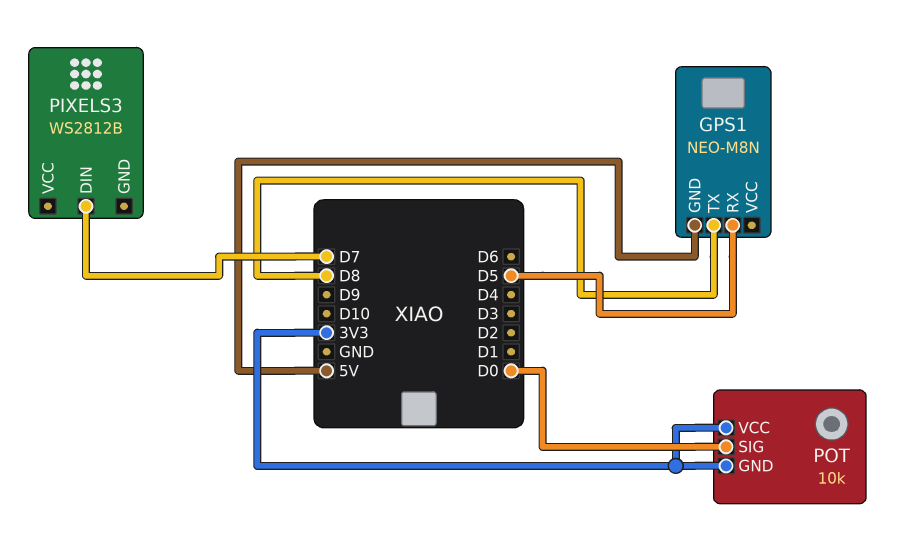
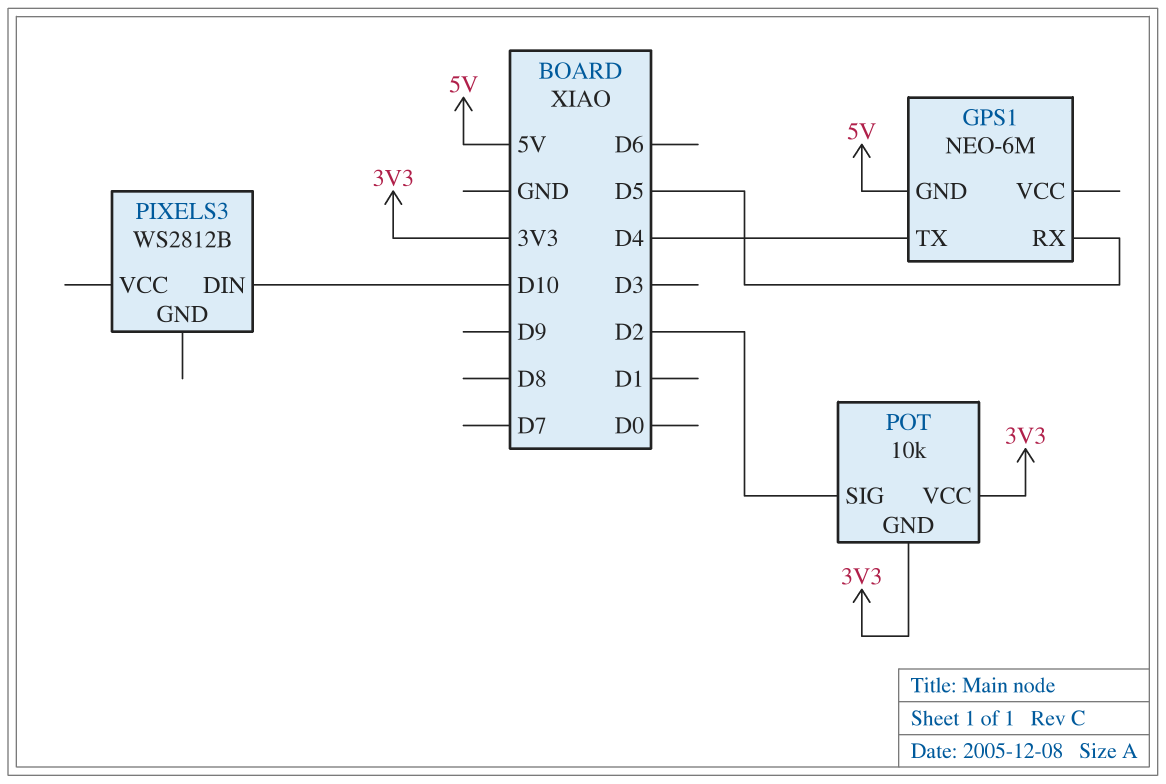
GPS1: NEO-M8N -> NEO-6M
GPS1 pin TX: D8 -> D4
PIXELS3 pin DIN: D7 -> D10
POT pin SIG: D0 -> D2

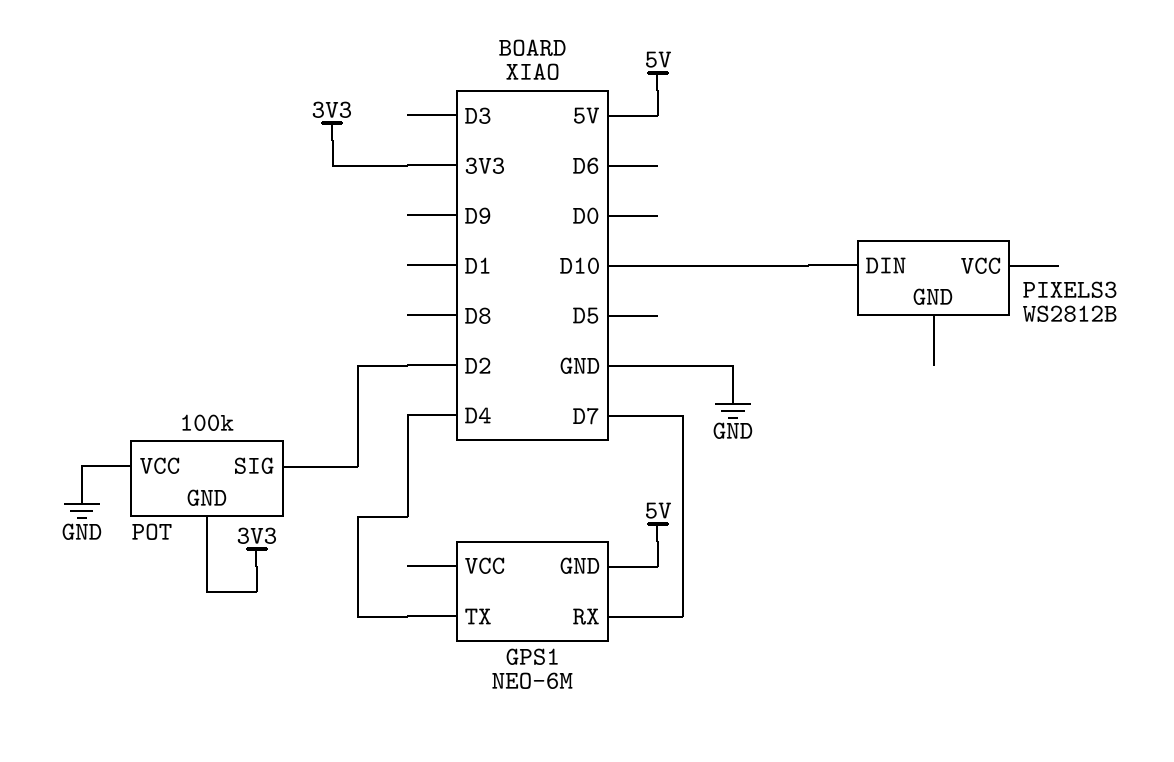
GPS1 pin RX: D5 -> D7
POT: 10k -> 100k
POT pin VCC: 3V3 -> GND

